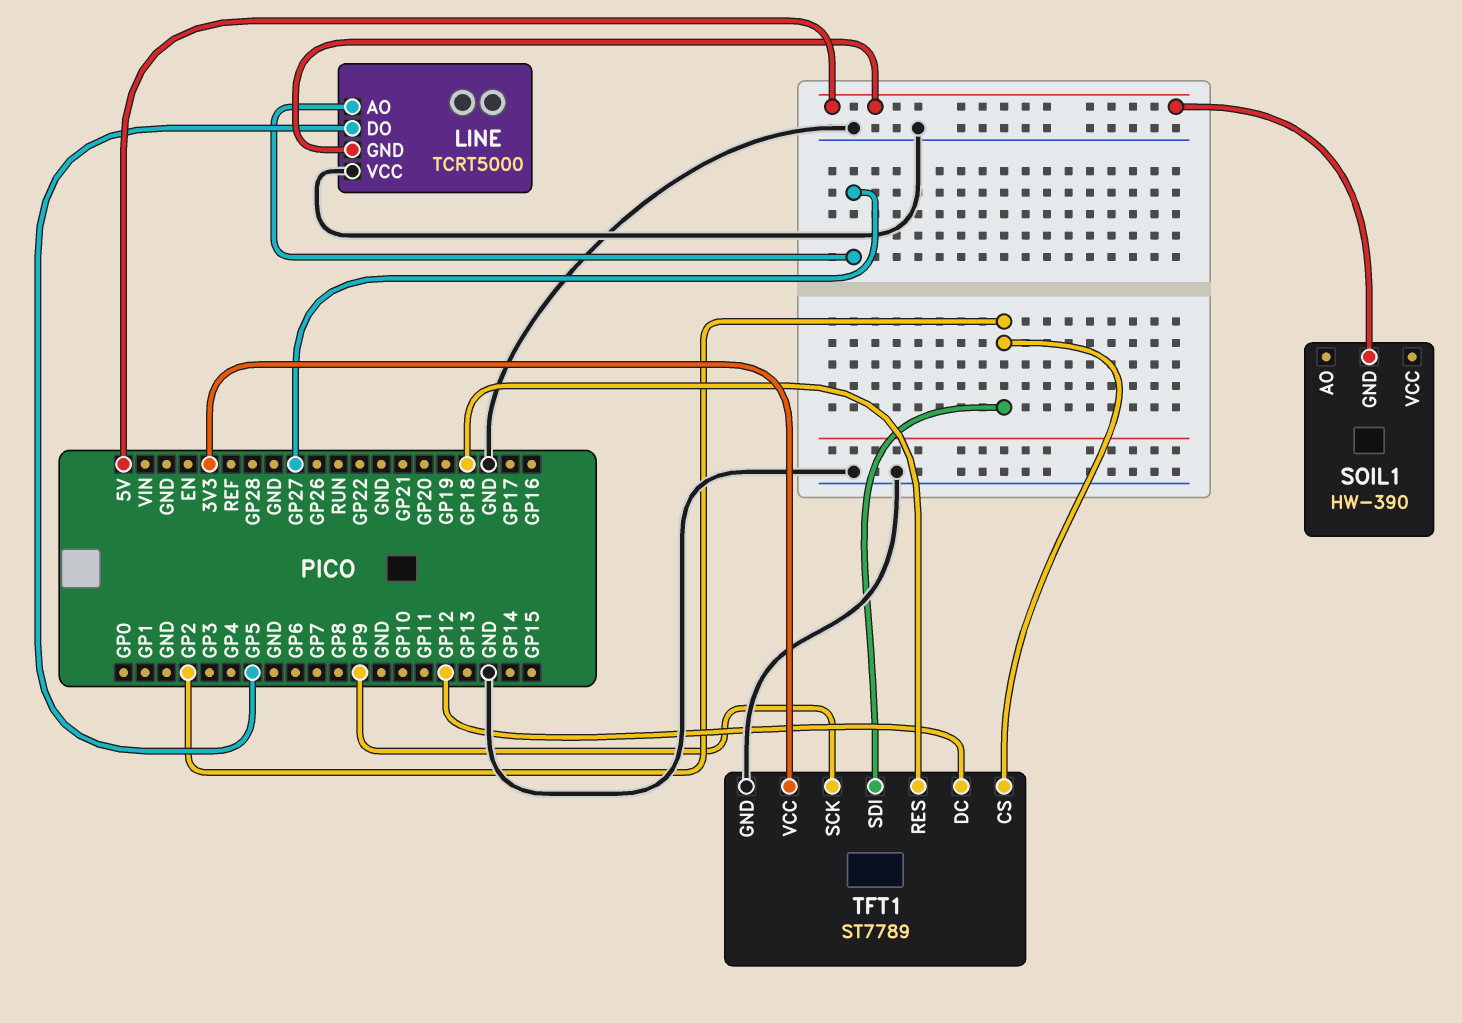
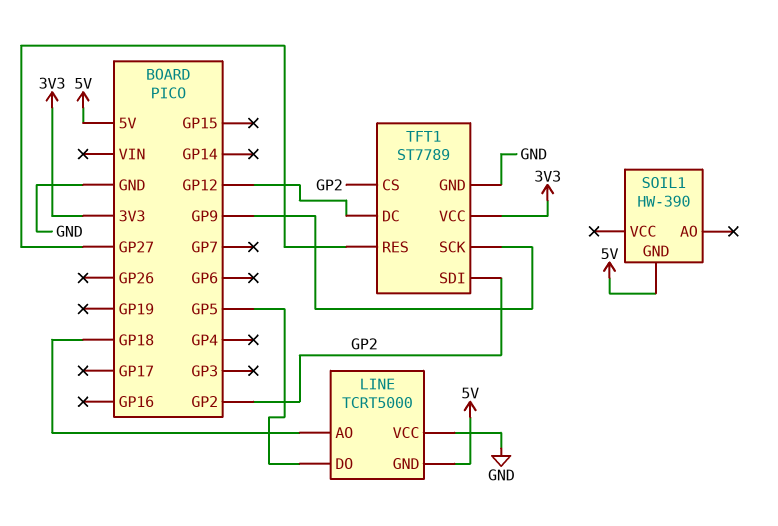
LINE pin AO: GP27 -> GP18
TFT1 pin RES: GP18 -> GP27

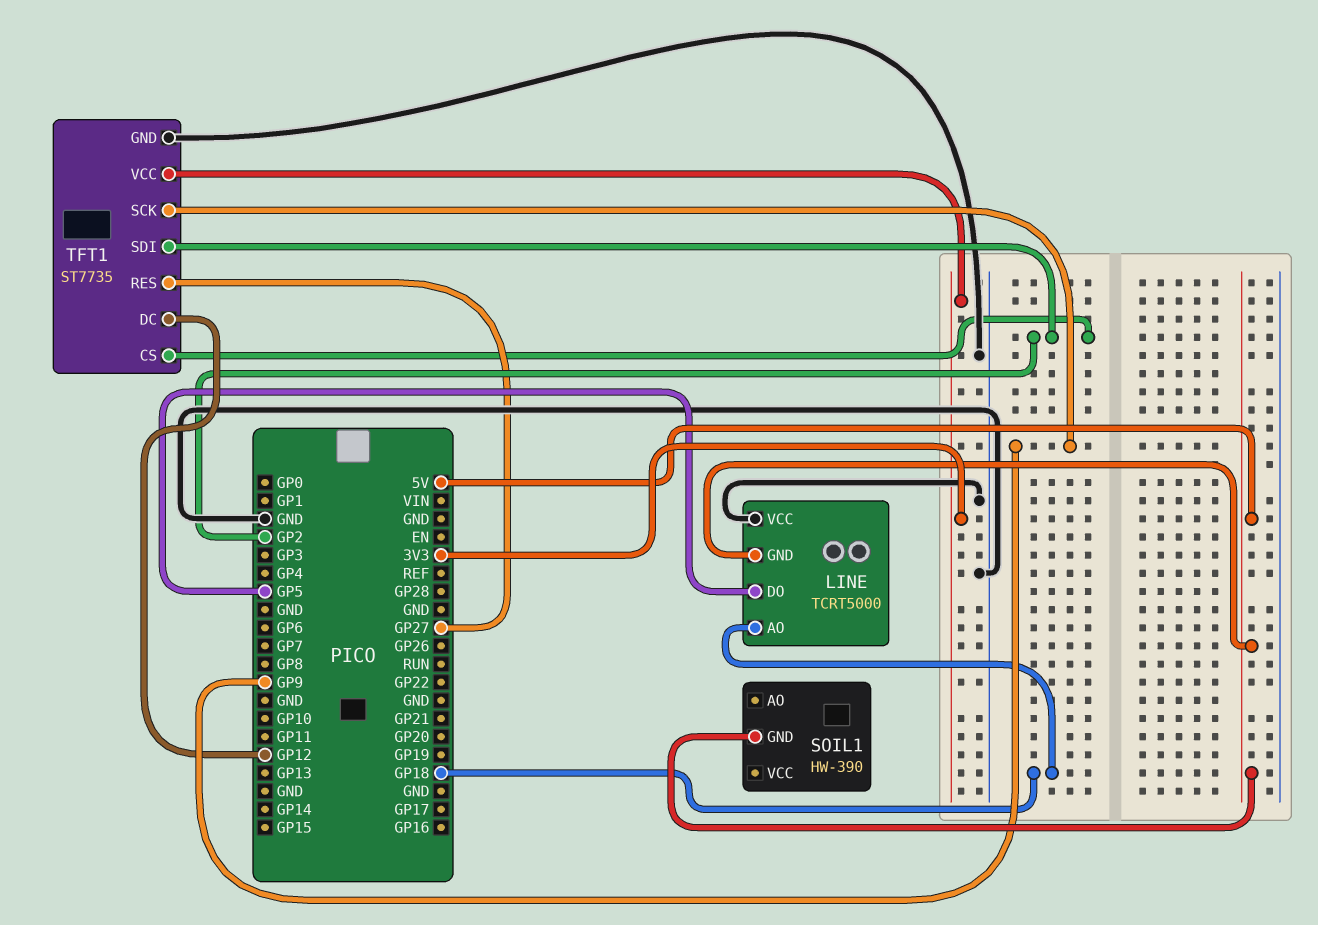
TFT1: ST7789 -> ST7735

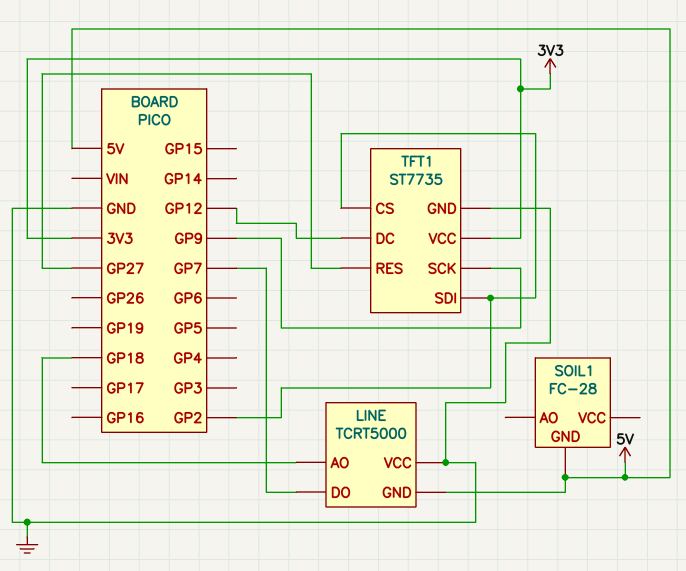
LINE pin DO: GP5 -> GP7
SOIL1: HW-390 -> FC-28

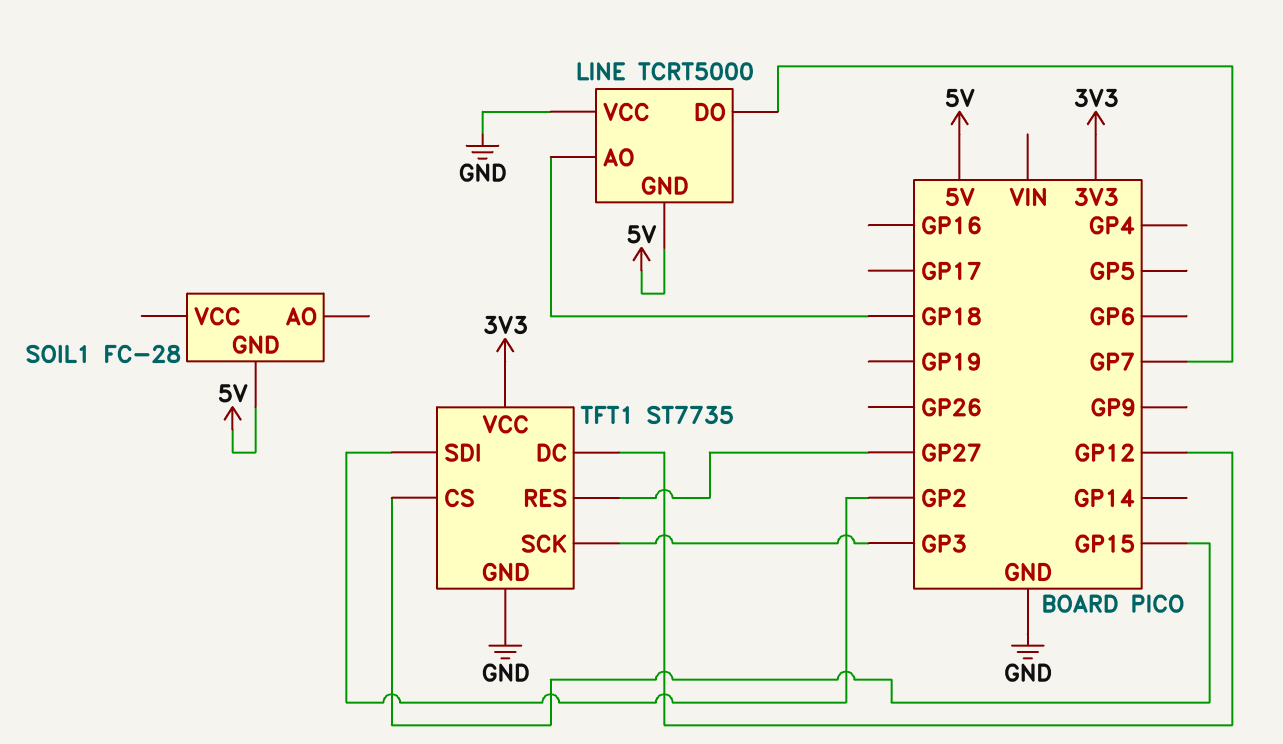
TFT1 pin CS: GP2 -> GP15
TFT1 pin SCK: GP9 -> GP3

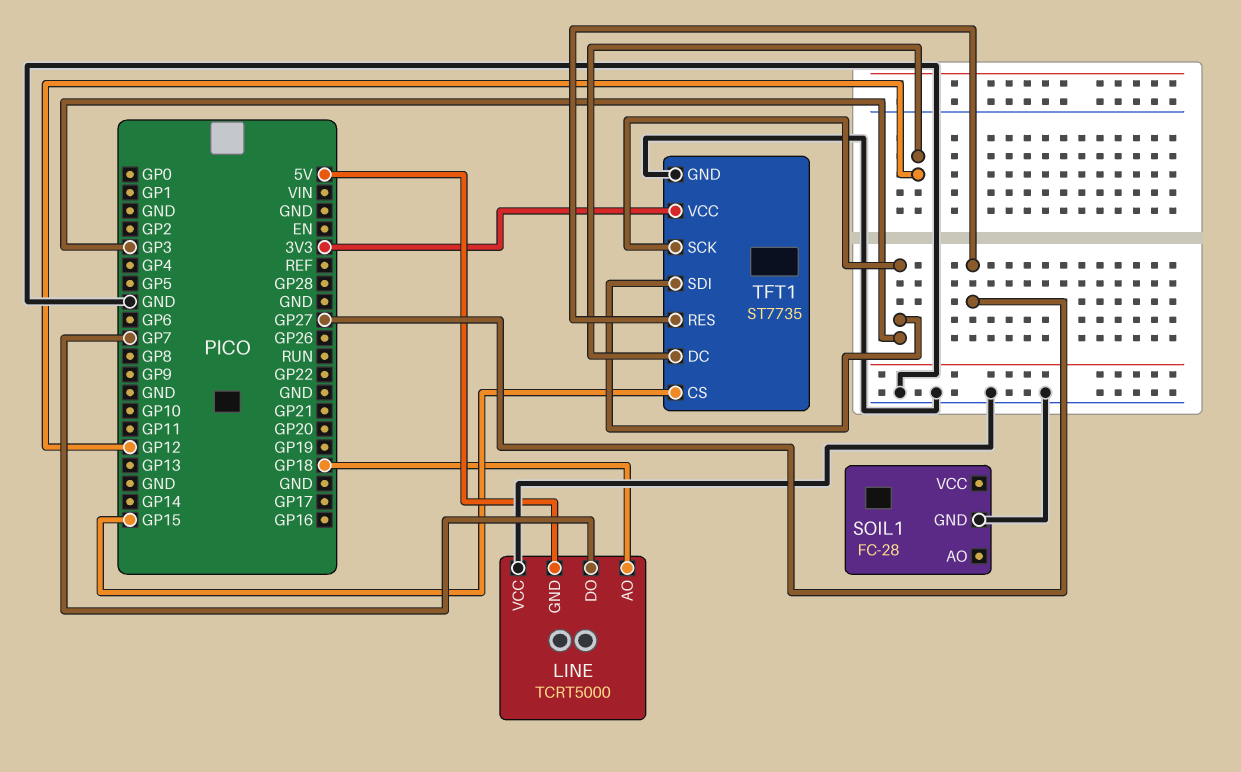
SOIL1 pin GND: 5V -> GND
TFT1 pin SDI: GP2 -> GP3

